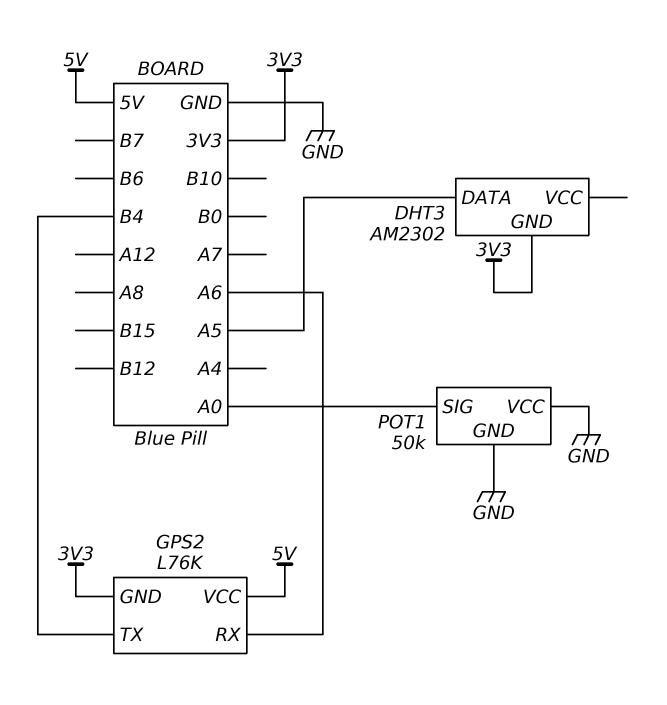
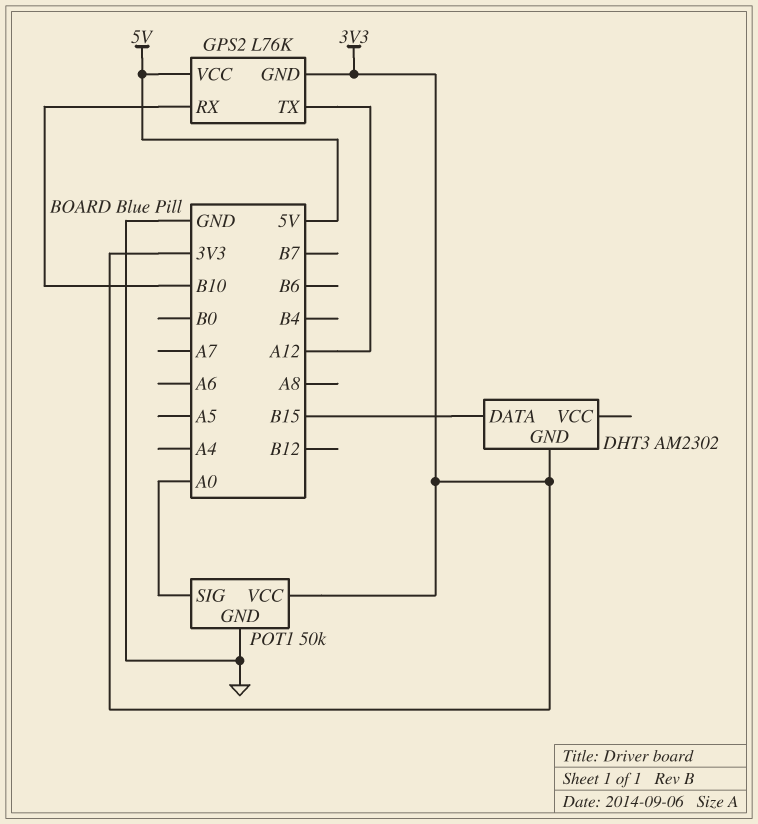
DHT3 pin DATA: A5 -> B15
GPS2 pin RX: A6 -> B10
GPS2 pin TX: B4 -> A12
POT1 pin VCC: GND -> 3V3

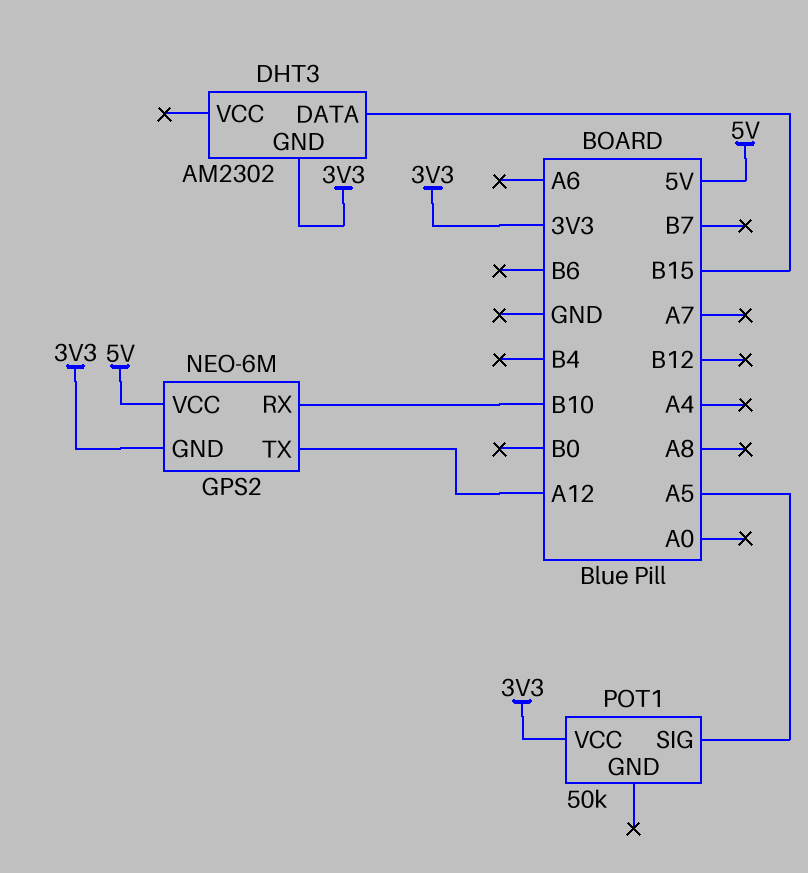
GPS2: L76K -> NEO-6M
POT1 pin GND: GND -> none
POT1 pin SIG: A0 -> A5

